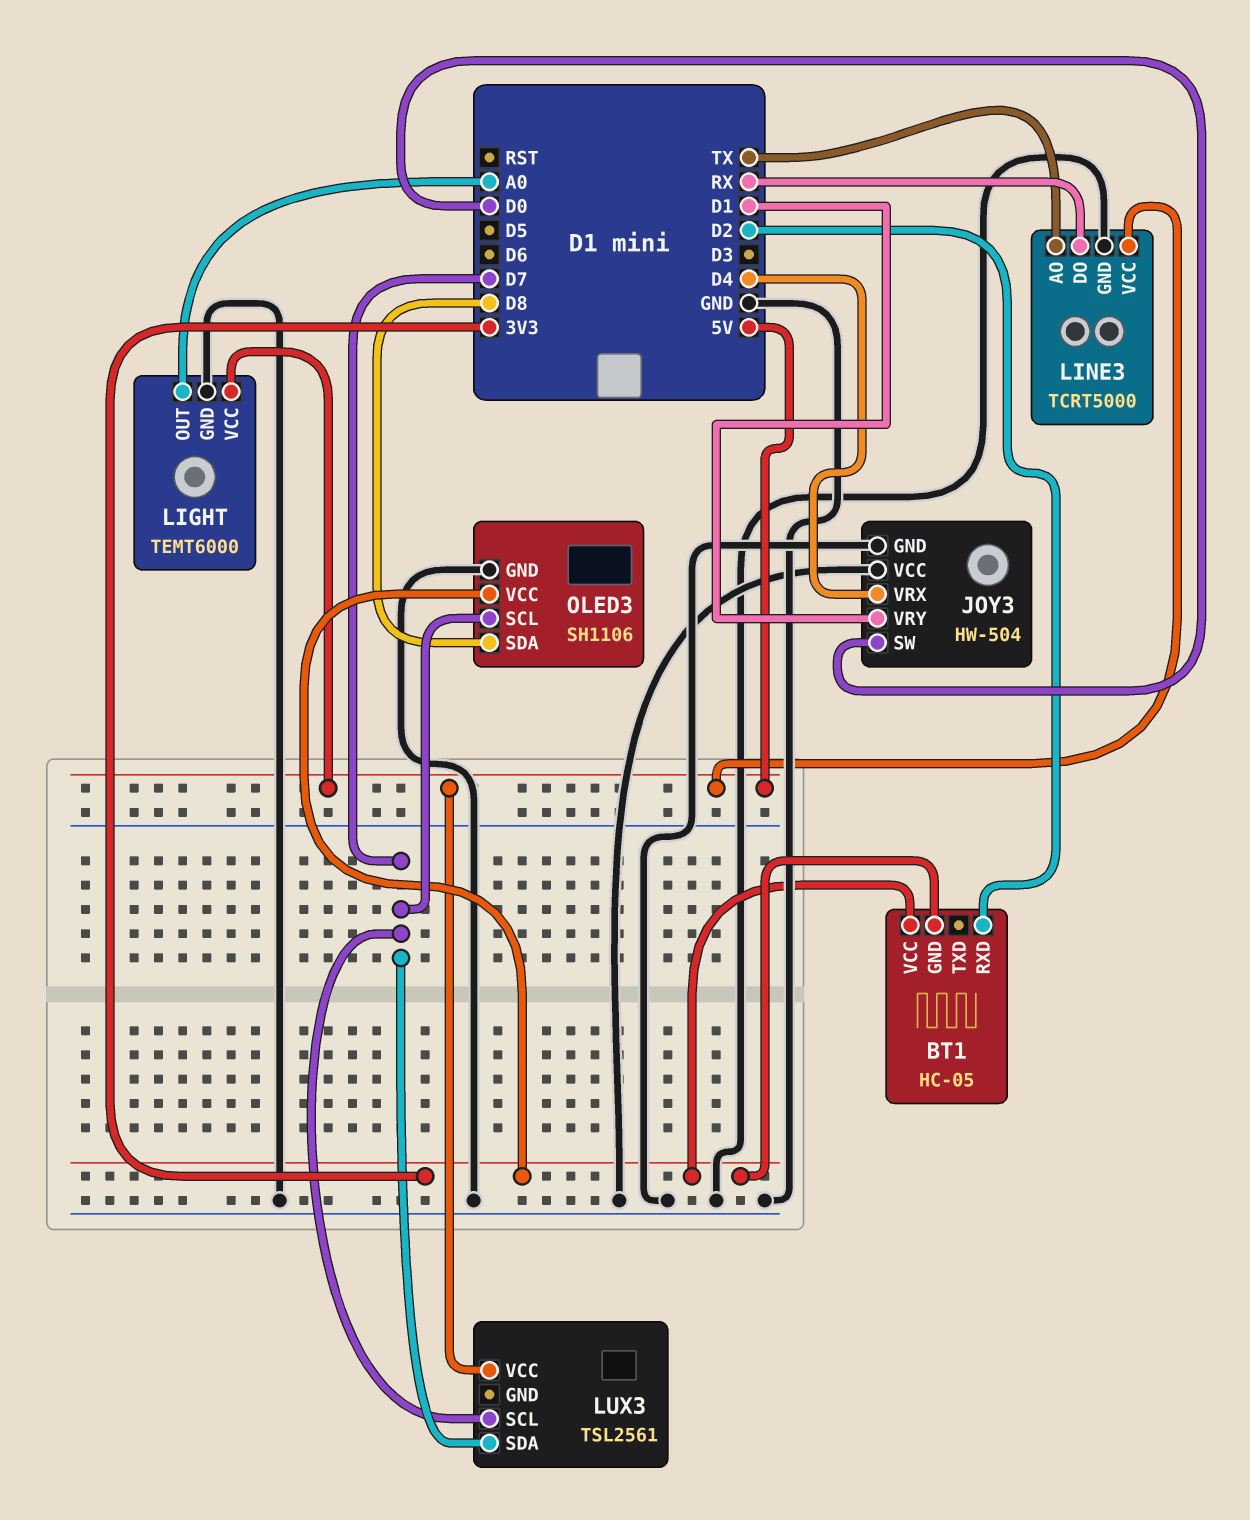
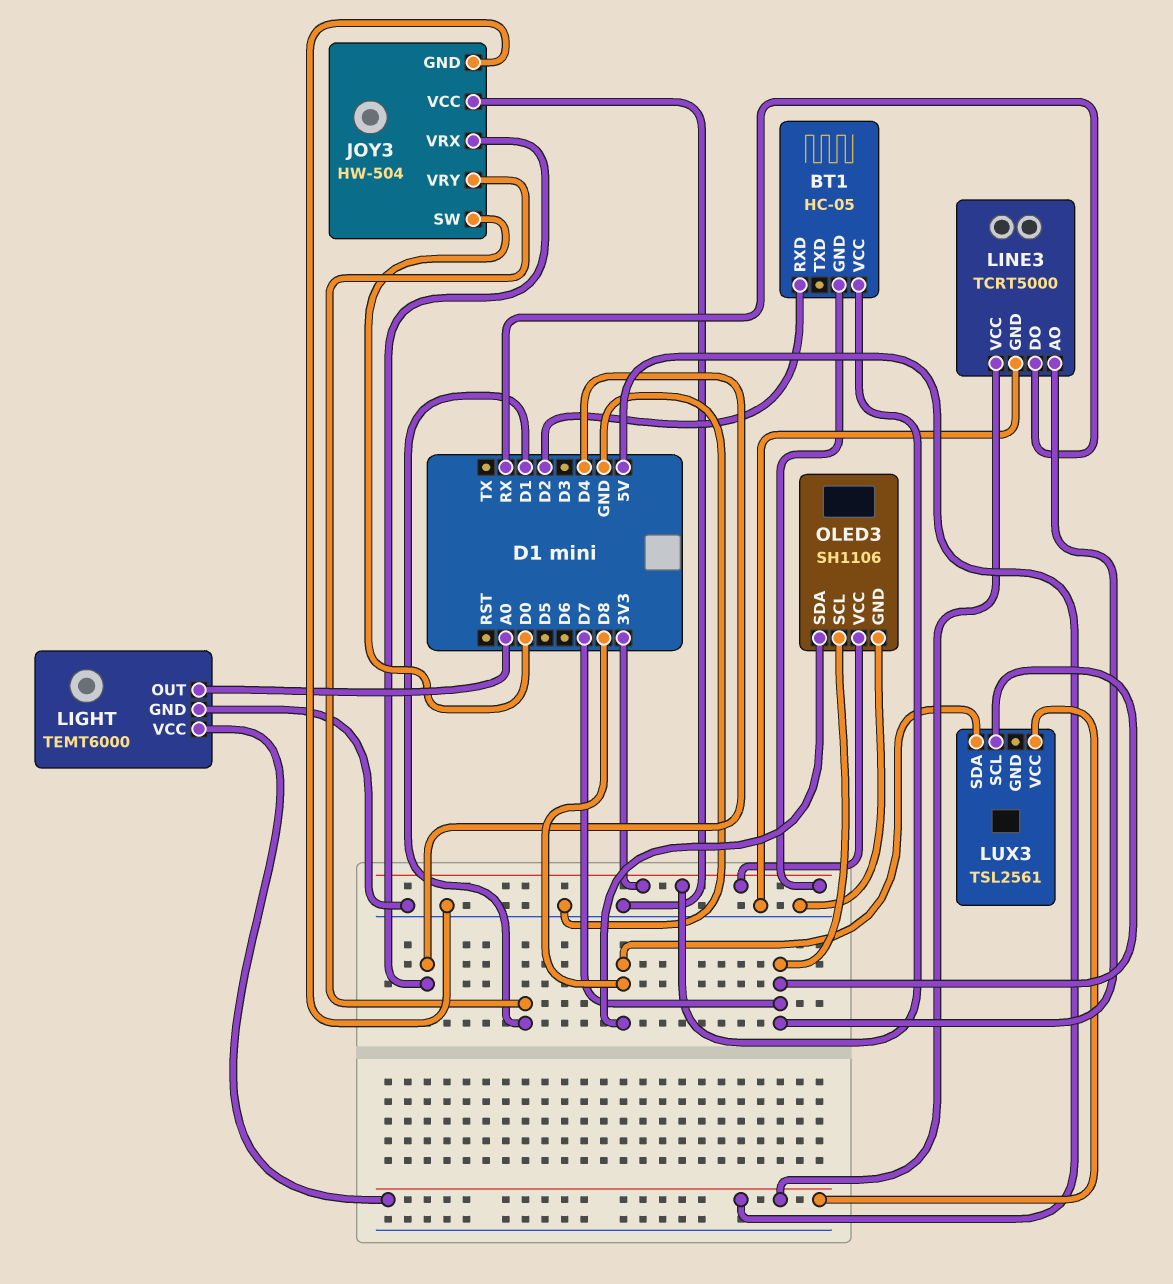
LINE3 pin AO: TX -> D7
LUX3 pin SDA: D7 -> D8

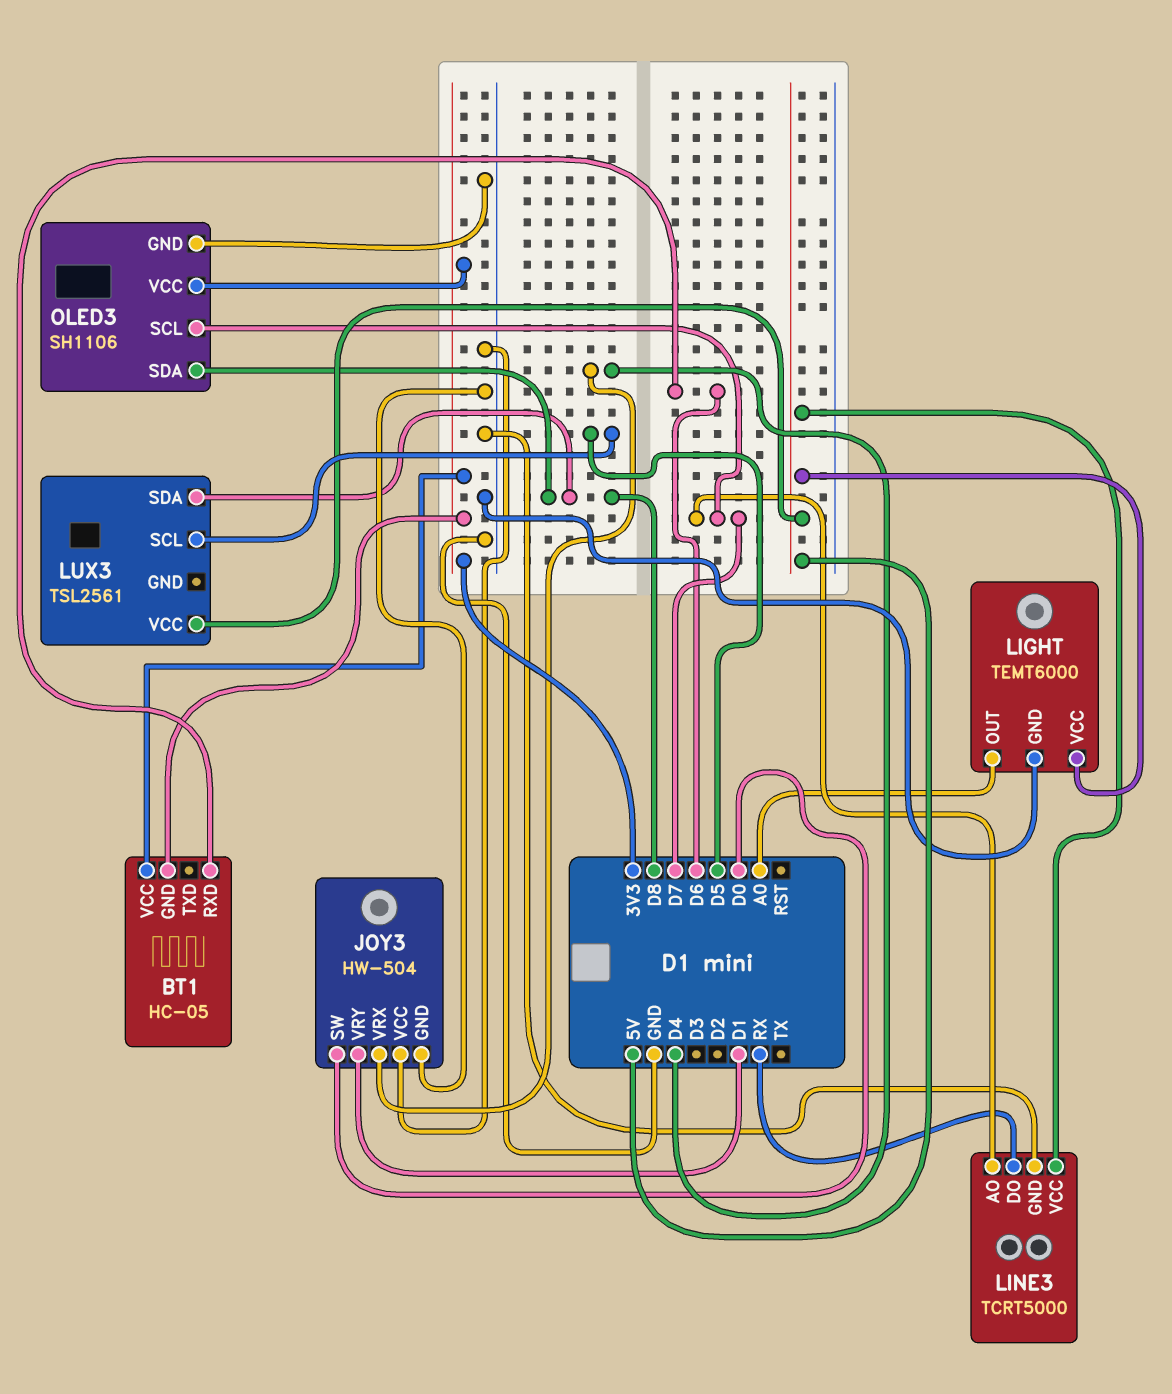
BT1 pin RXD: D2 -> D6
LUX3 pin SCL: D7 -> D5

